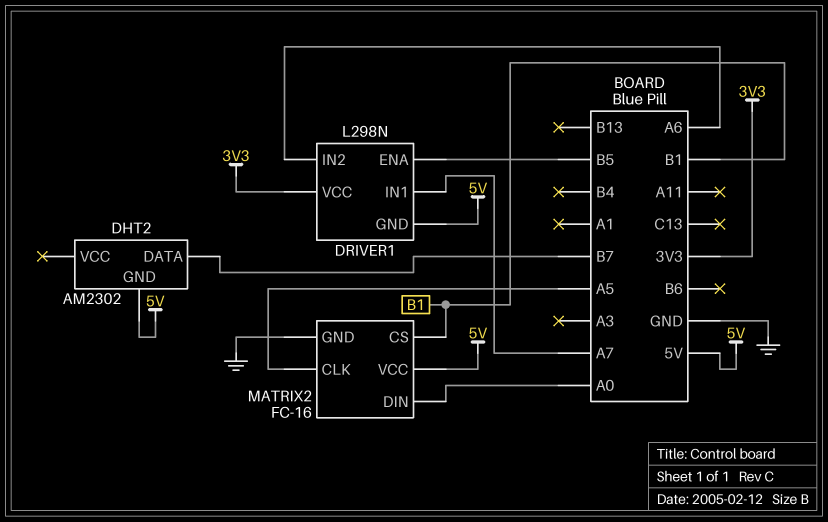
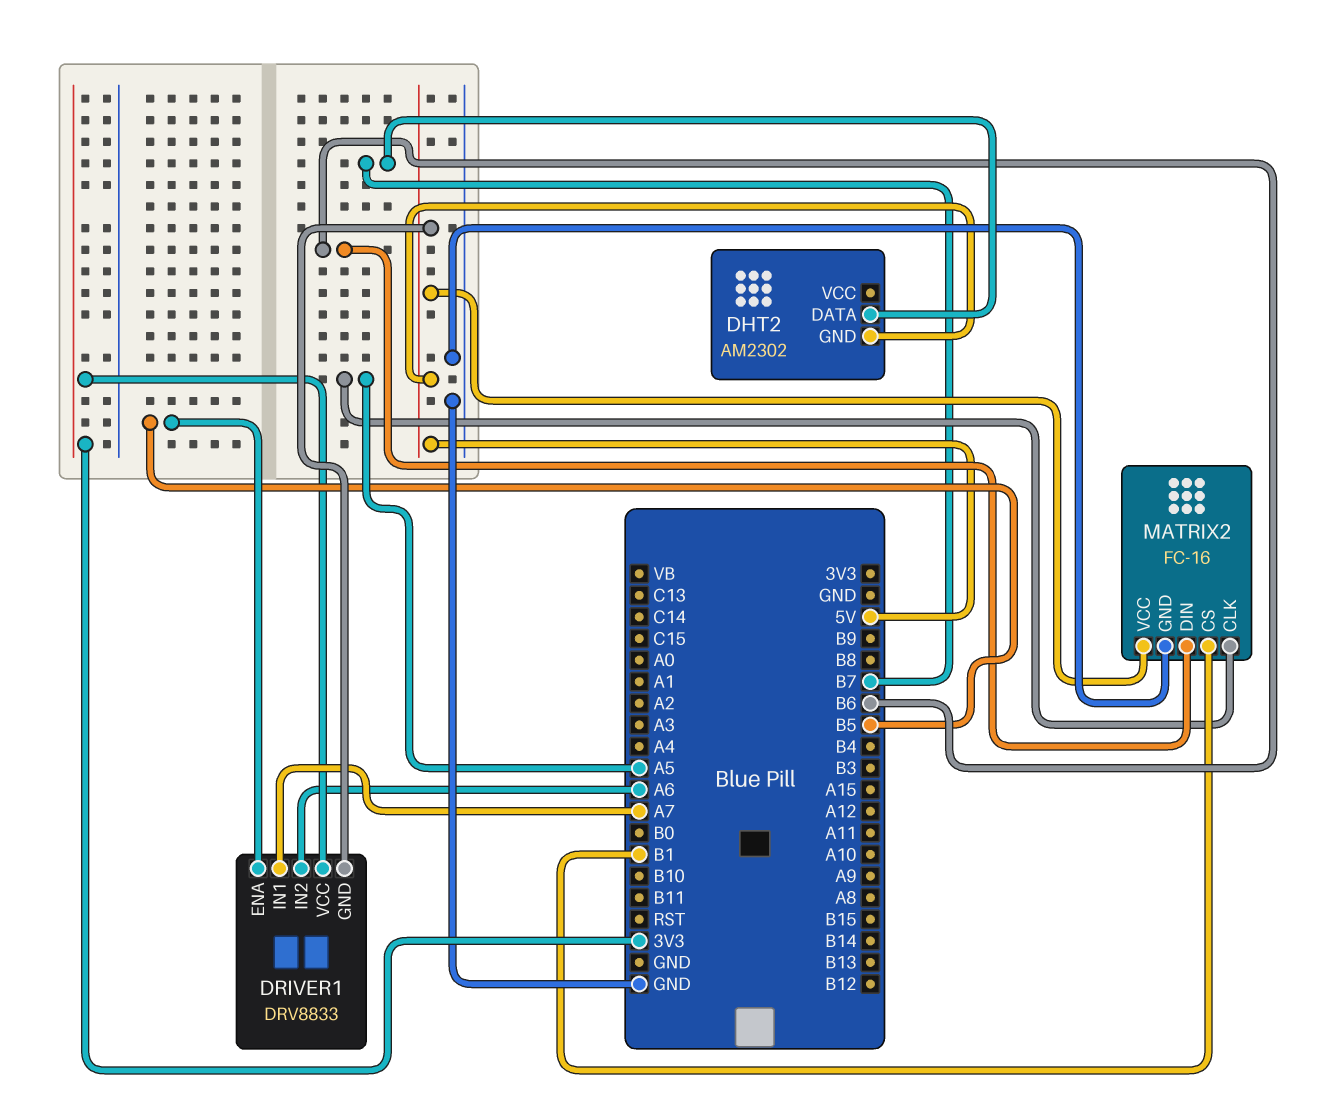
DRIVER1: L298N -> DRV8833
MATRIX2 pin DIN: A0 -> B6

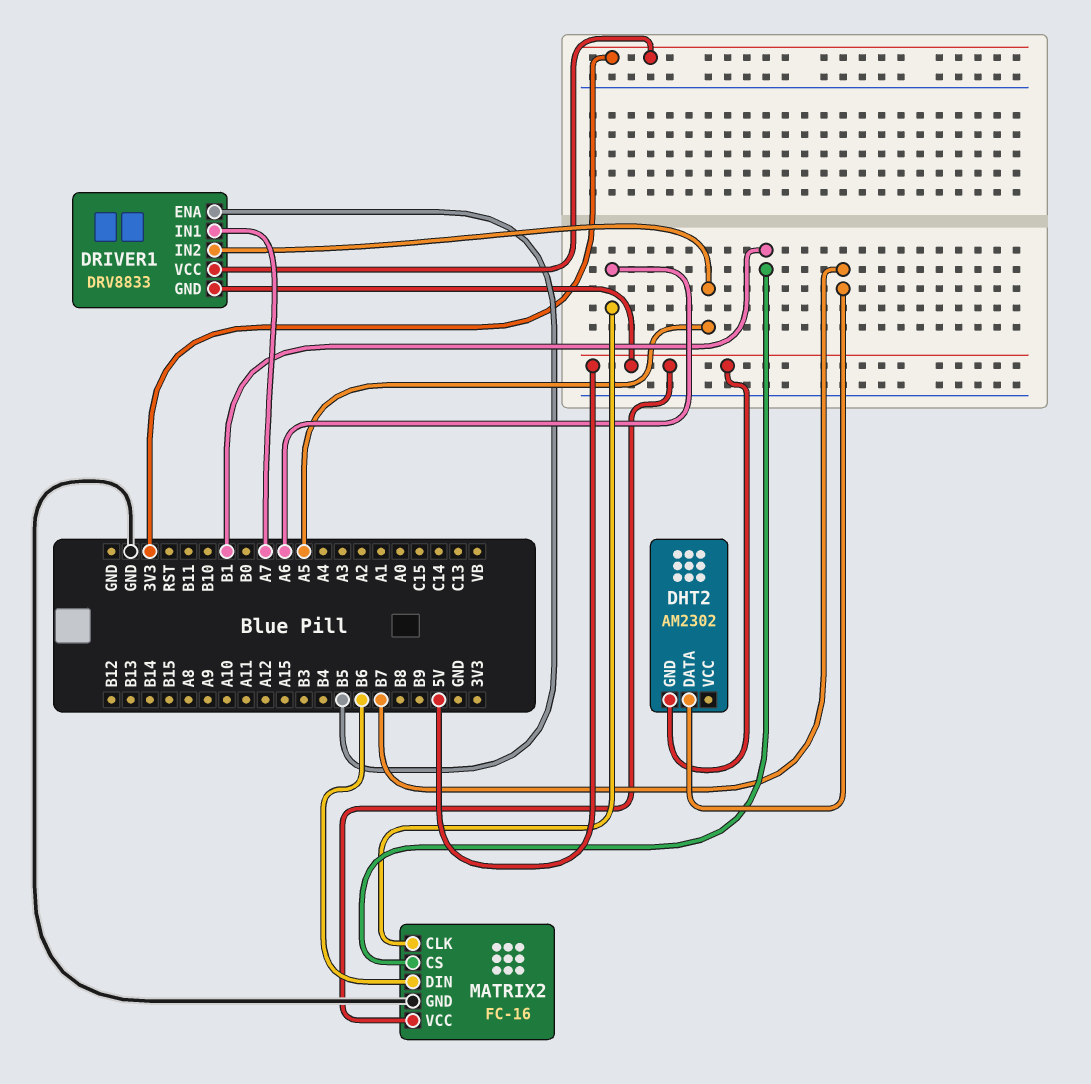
DRIVER1 pin IN2: A6 -> A5
MATRIX2 pin CLK: A5 -> A6

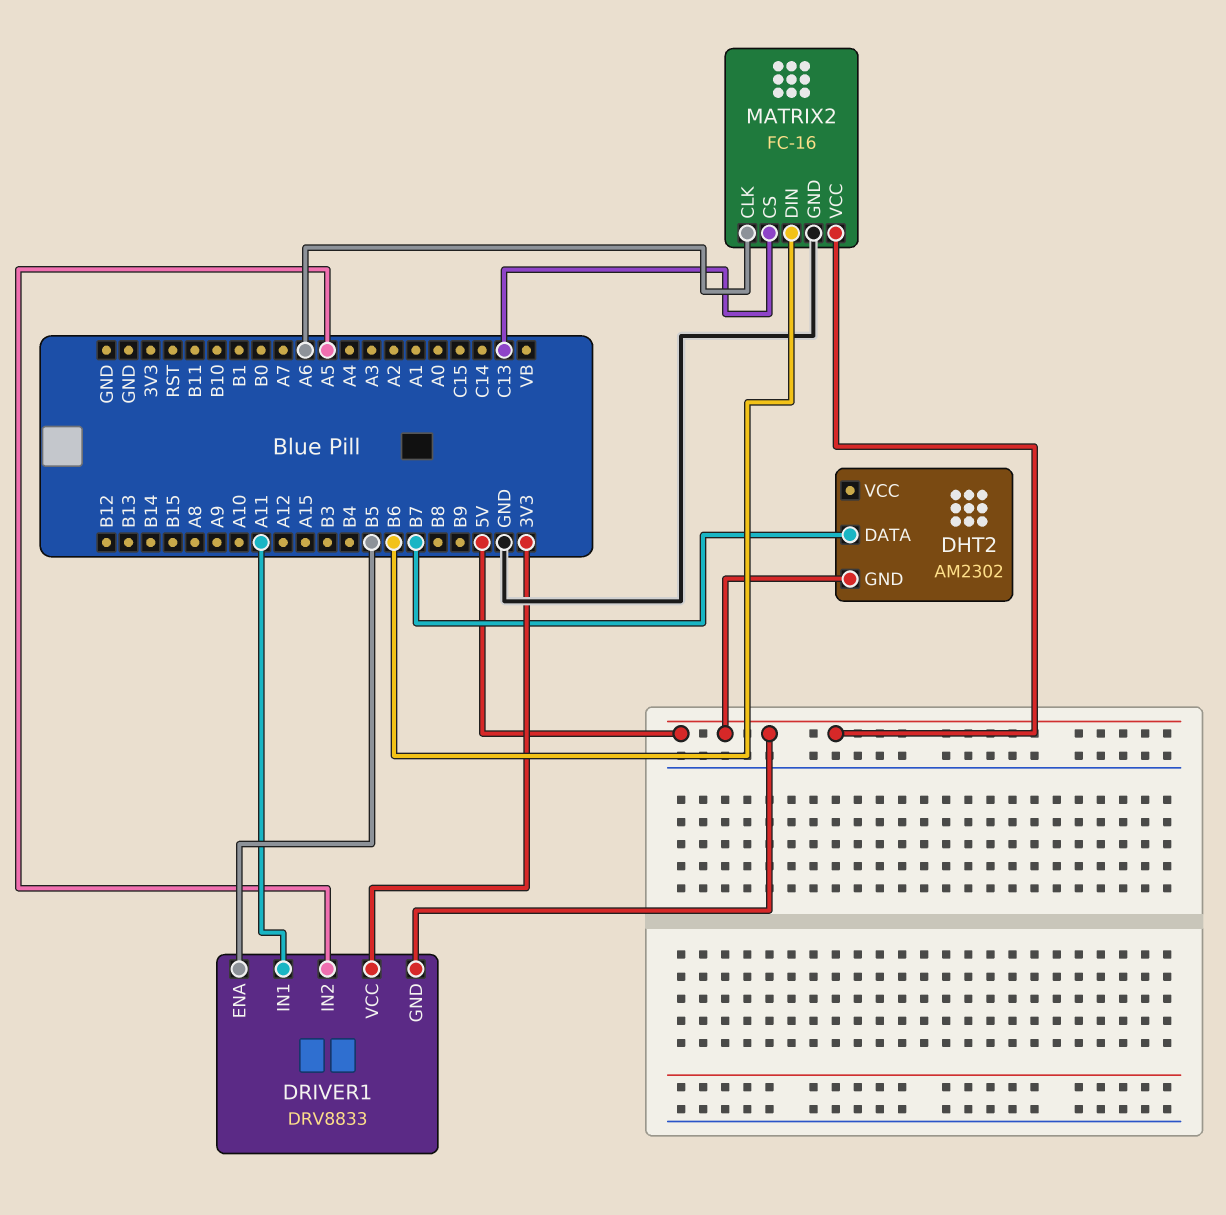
DRIVER1 pin IN1: A7 -> A11
MATRIX2 pin CS: B1 -> C13

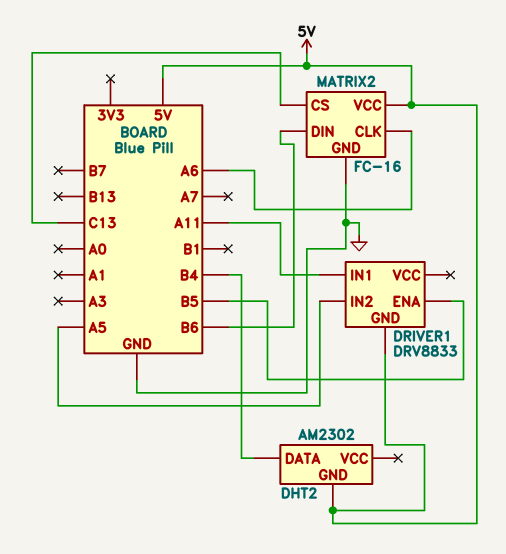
DHT2 pin DATA: B7 -> B4
DRIVER1 pin VCC: 3V3 -> none

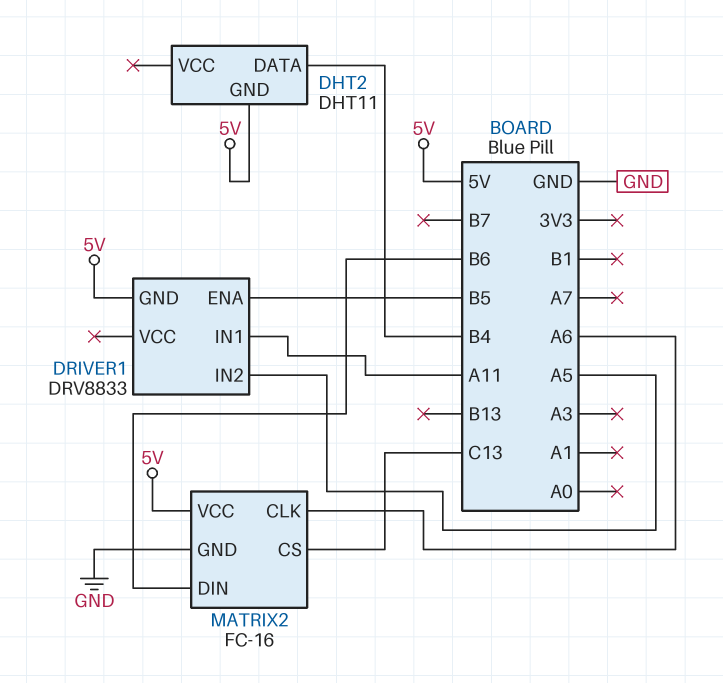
DHT2: AM2302 -> DHT11

